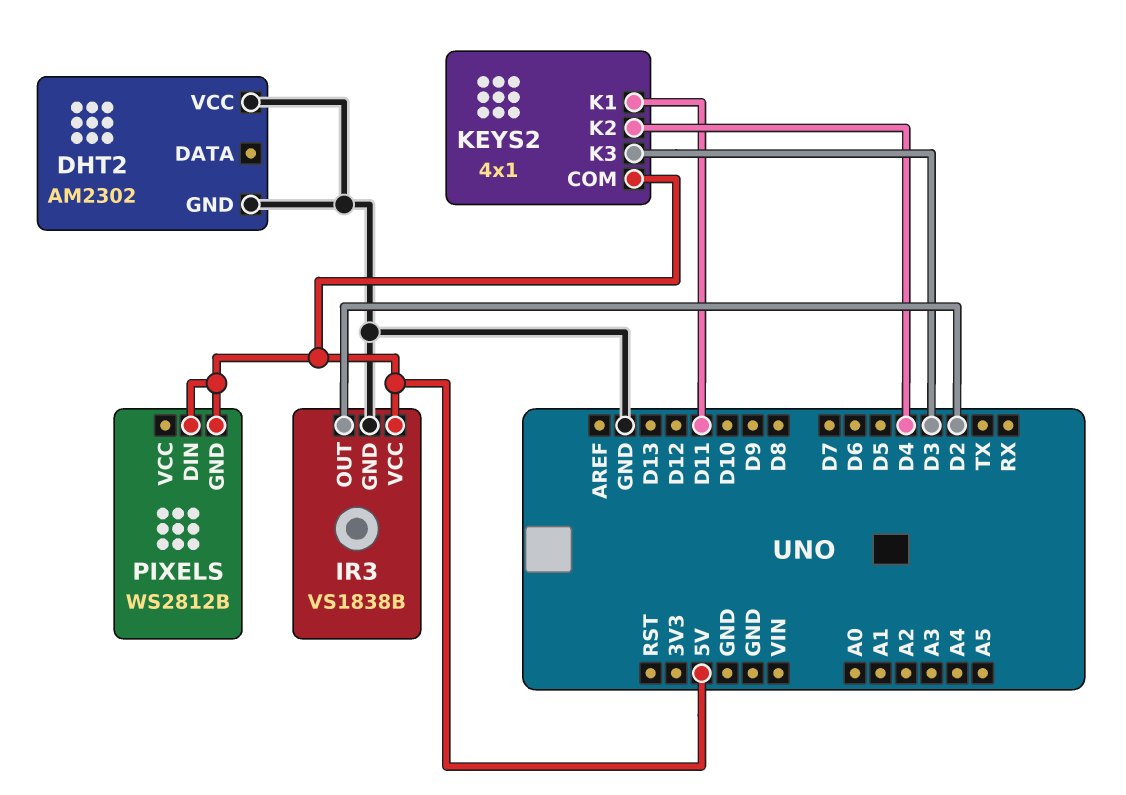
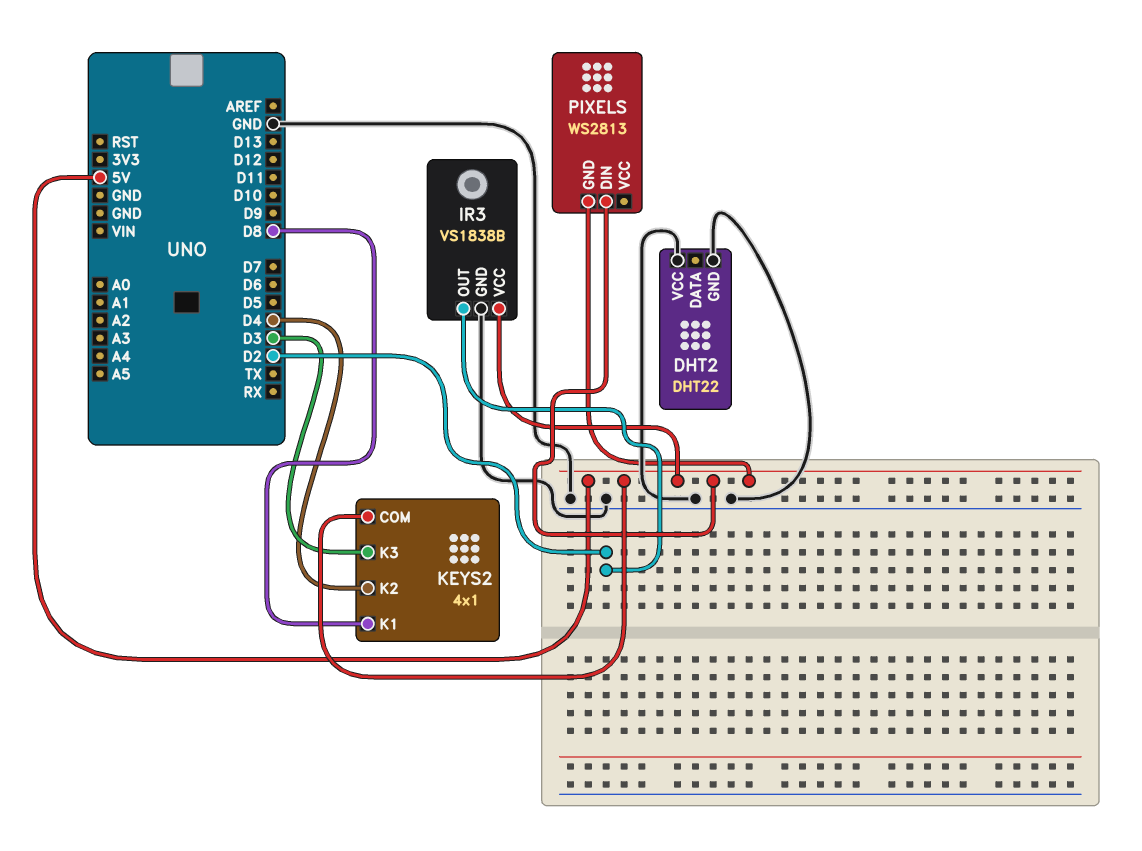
DHT2: AM2302 -> DHT22
KEYS2 pin K1: D11 -> D8
PIXELS: WS2812B -> WS2813

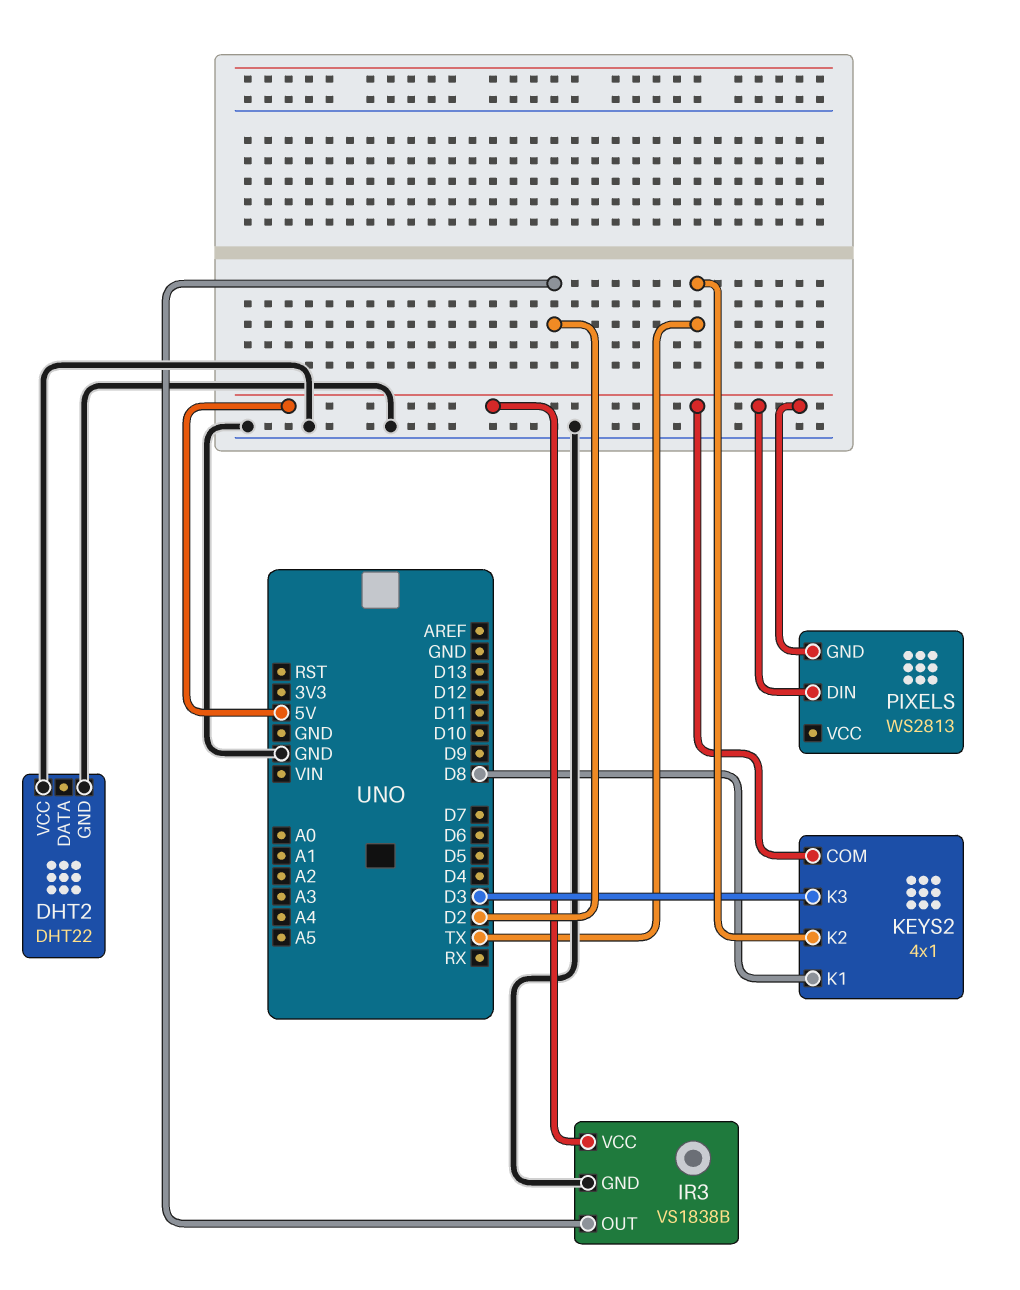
KEYS2 pin K2: D4 -> TX

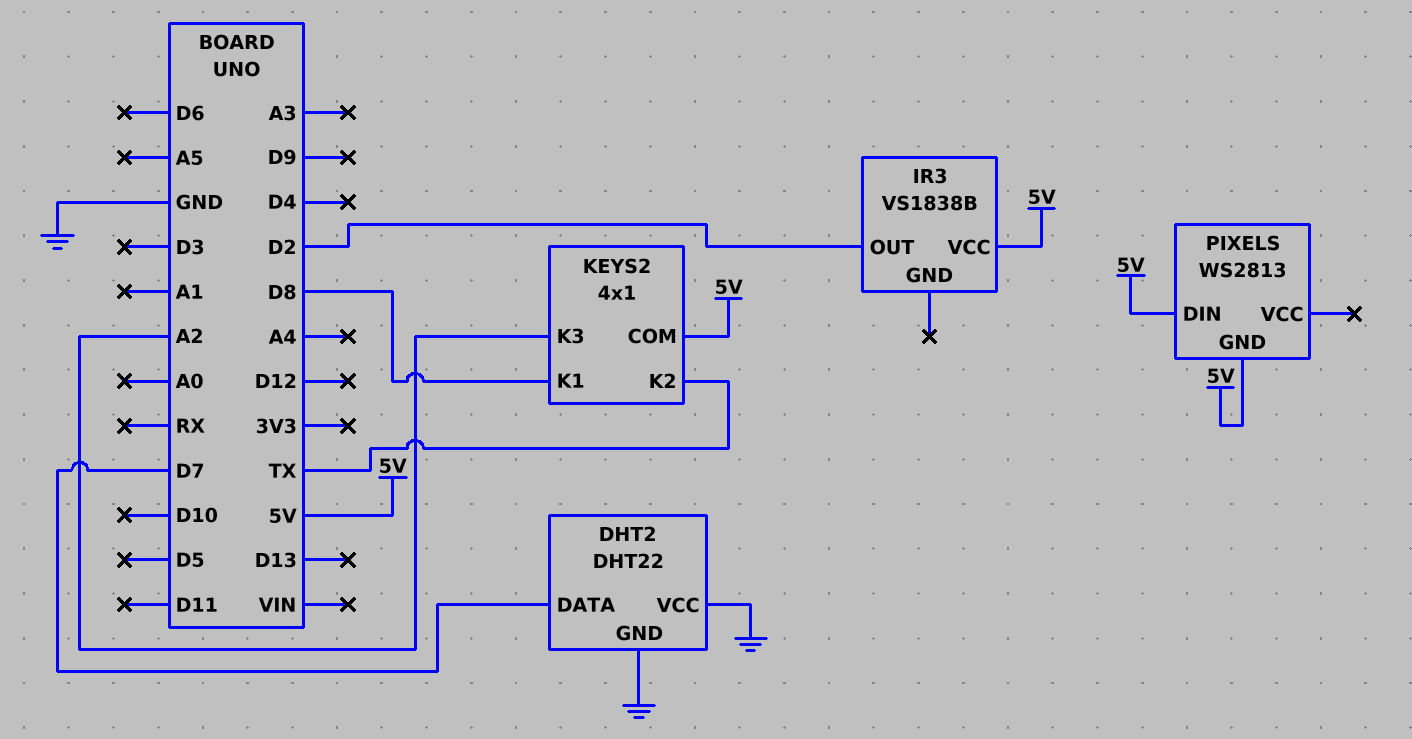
DHT2 pin DATA: none -> D7
IR3 pin GND: GND -> none
KEYS2 pin K3: D3 -> A2

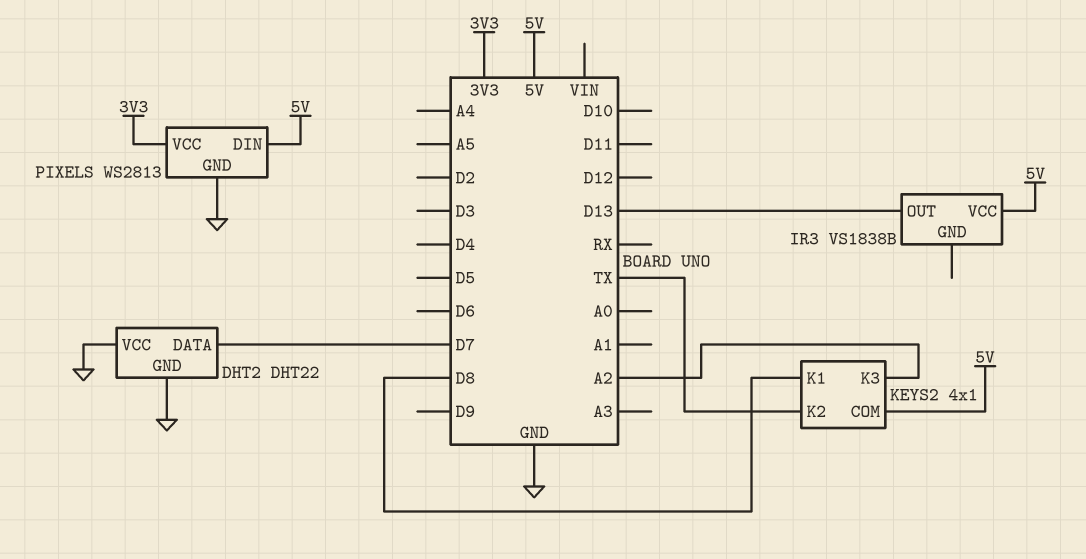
IR3 pin OUT: D2 -> D13
PIXELS pin GND: 5V -> GND
PIXELS pin VCC: none -> 3V3

